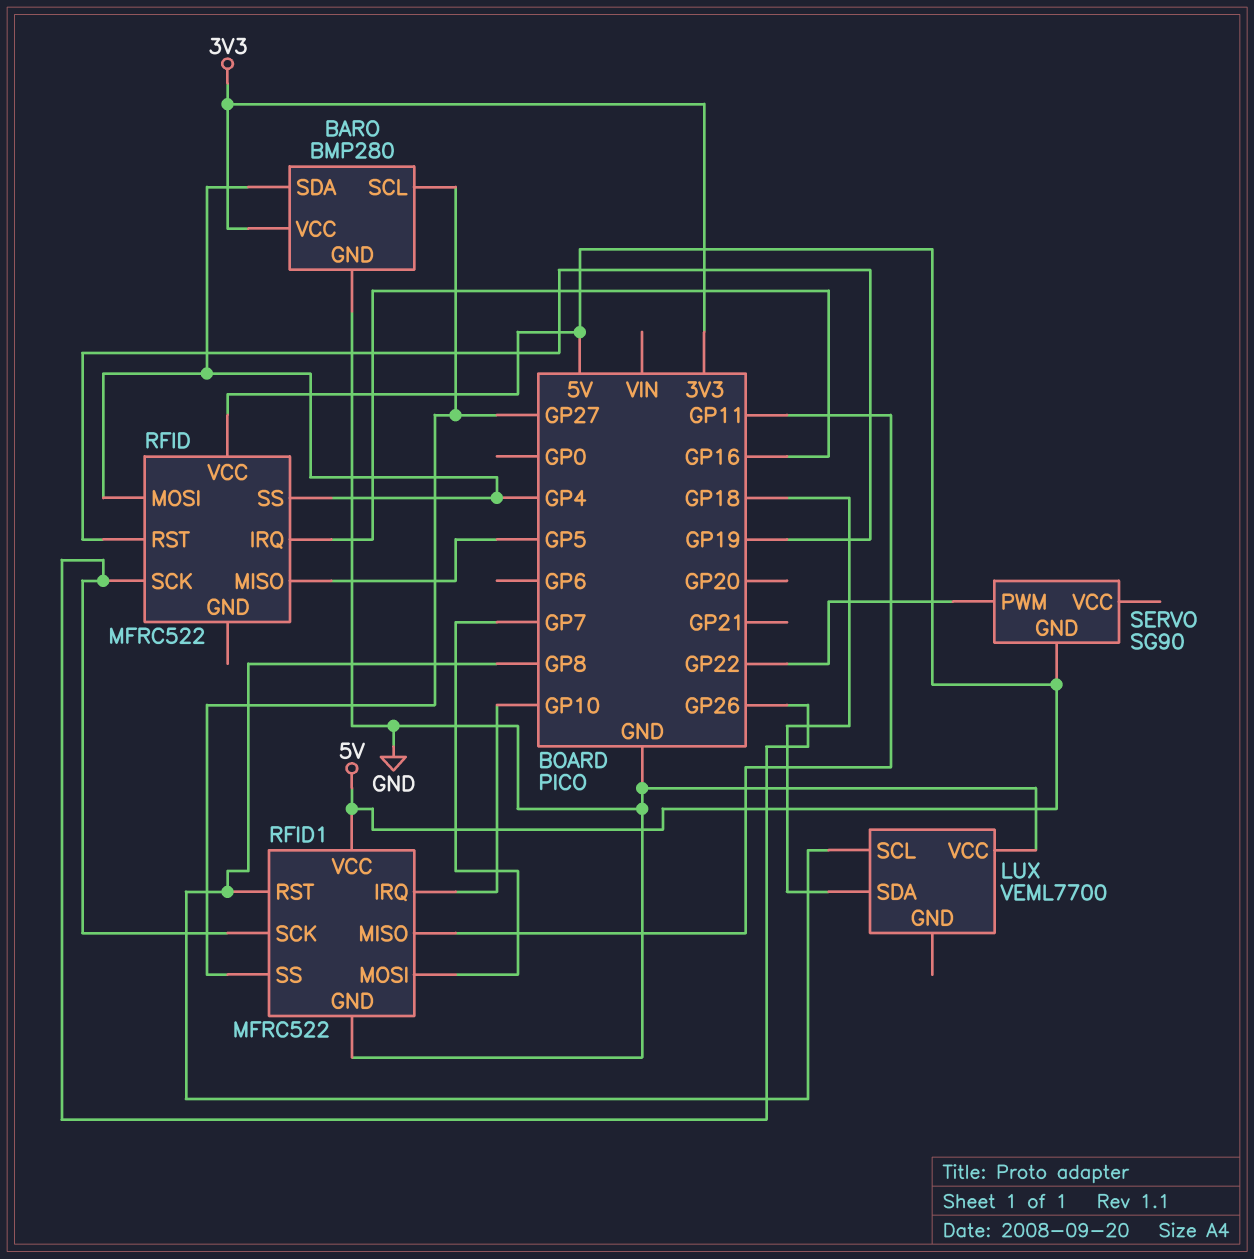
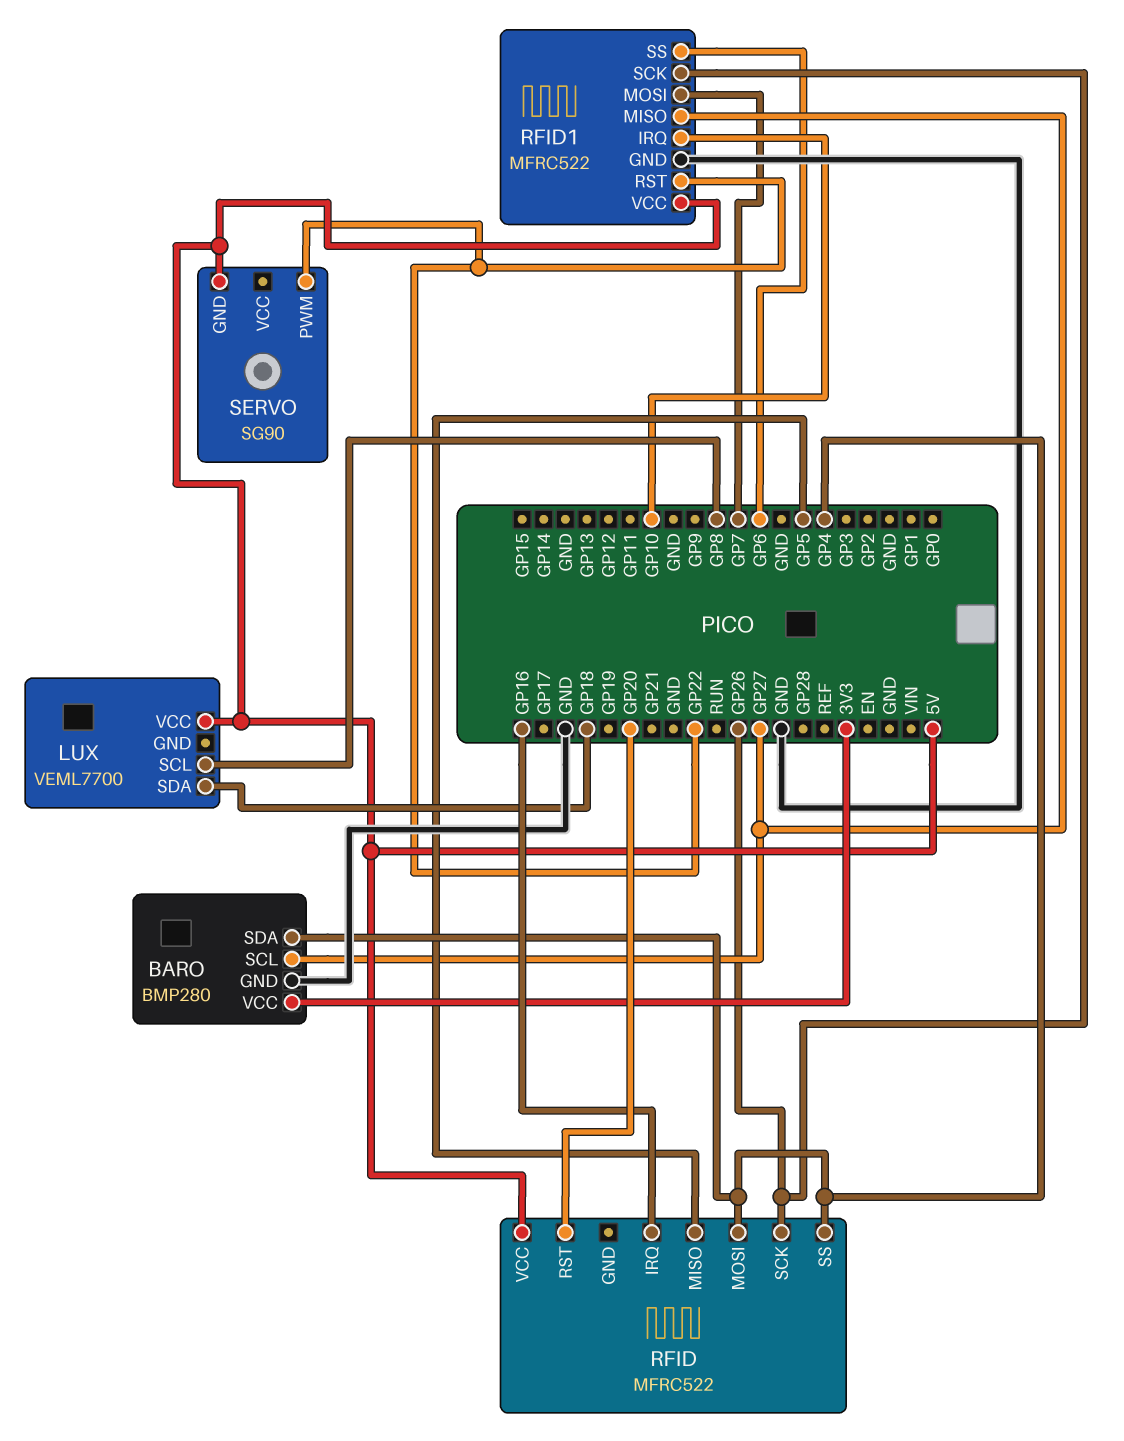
LUX pin VCC: GND -> 5V
RFID pin RST: GP19 -> GP20
RFID1 pin MISO: GP11 -> GP27
RFID1 pin RST: GP8 -> GP22
RFID1 pin SS: GP27 -> GP6

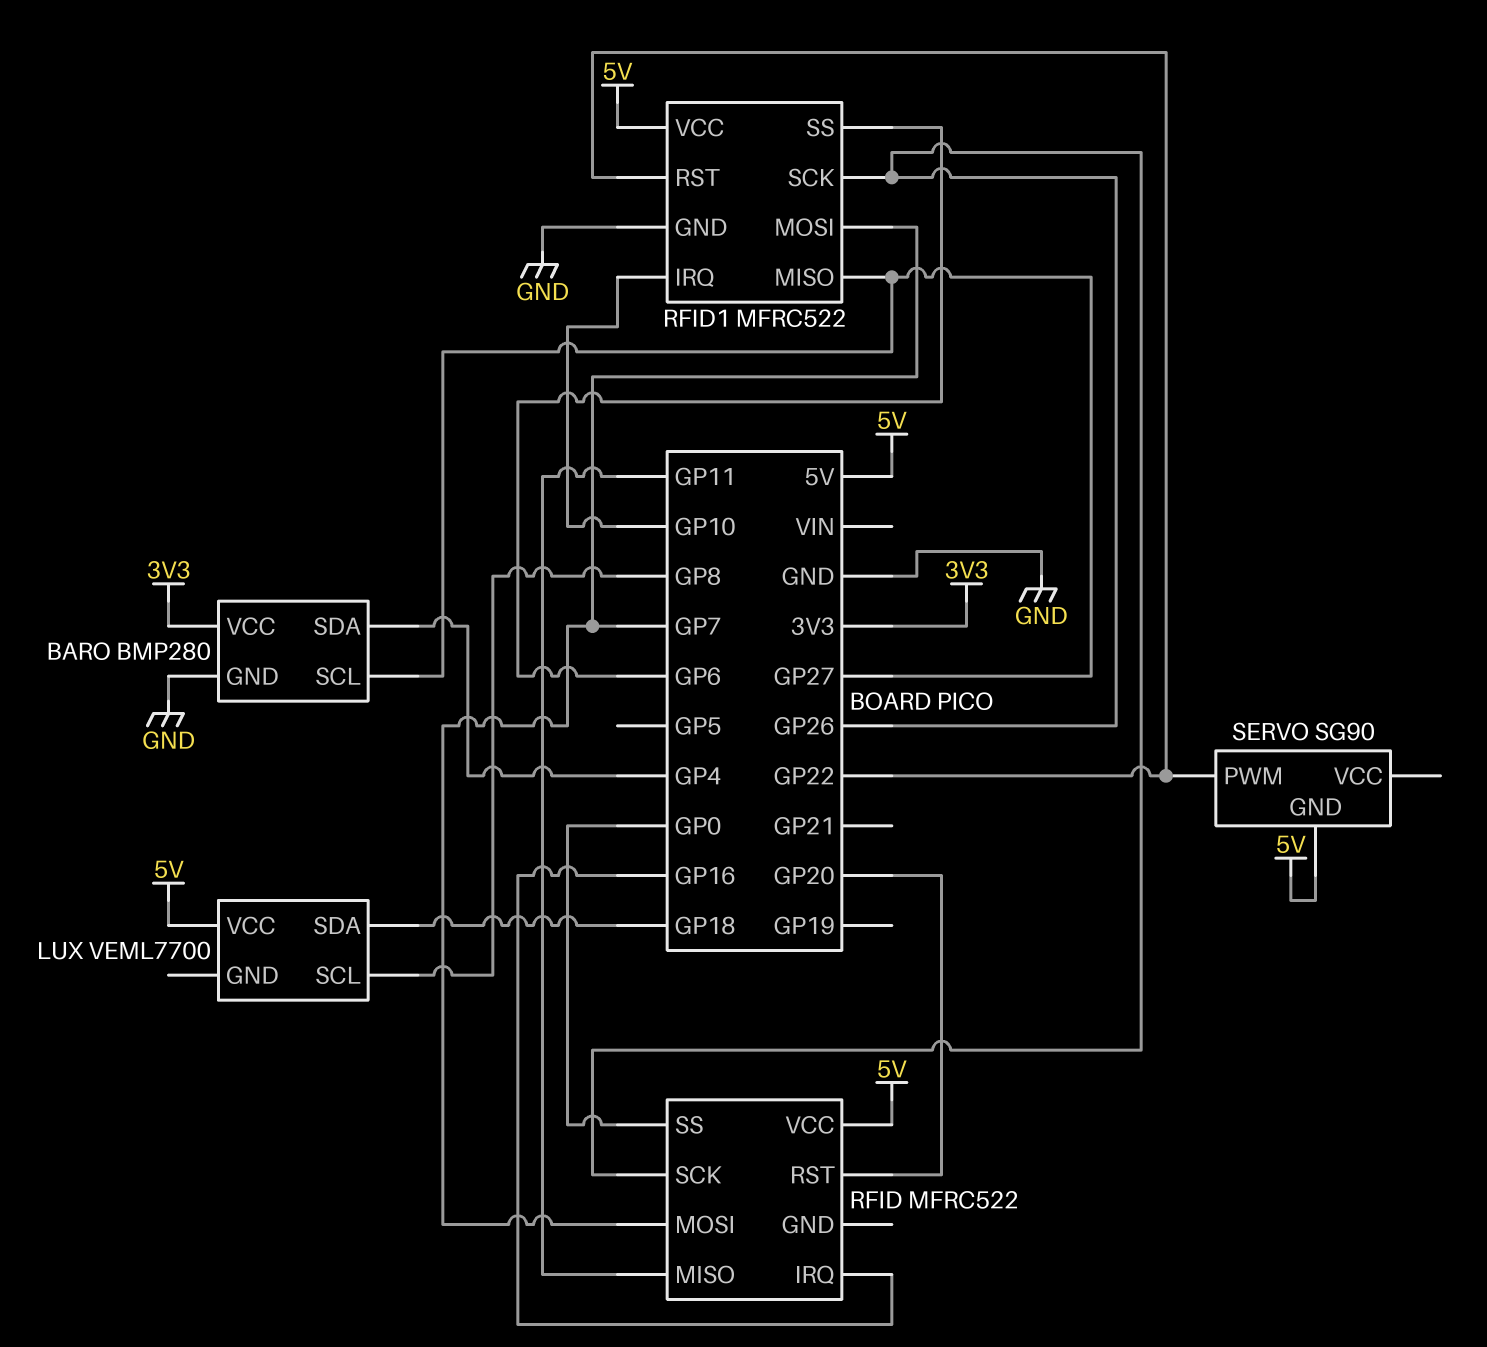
RFID pin MISO: GP5 -> GP11
RFID pin MOSI: GP4 -> GP7
RFID pin SS: GP4 -> GP0

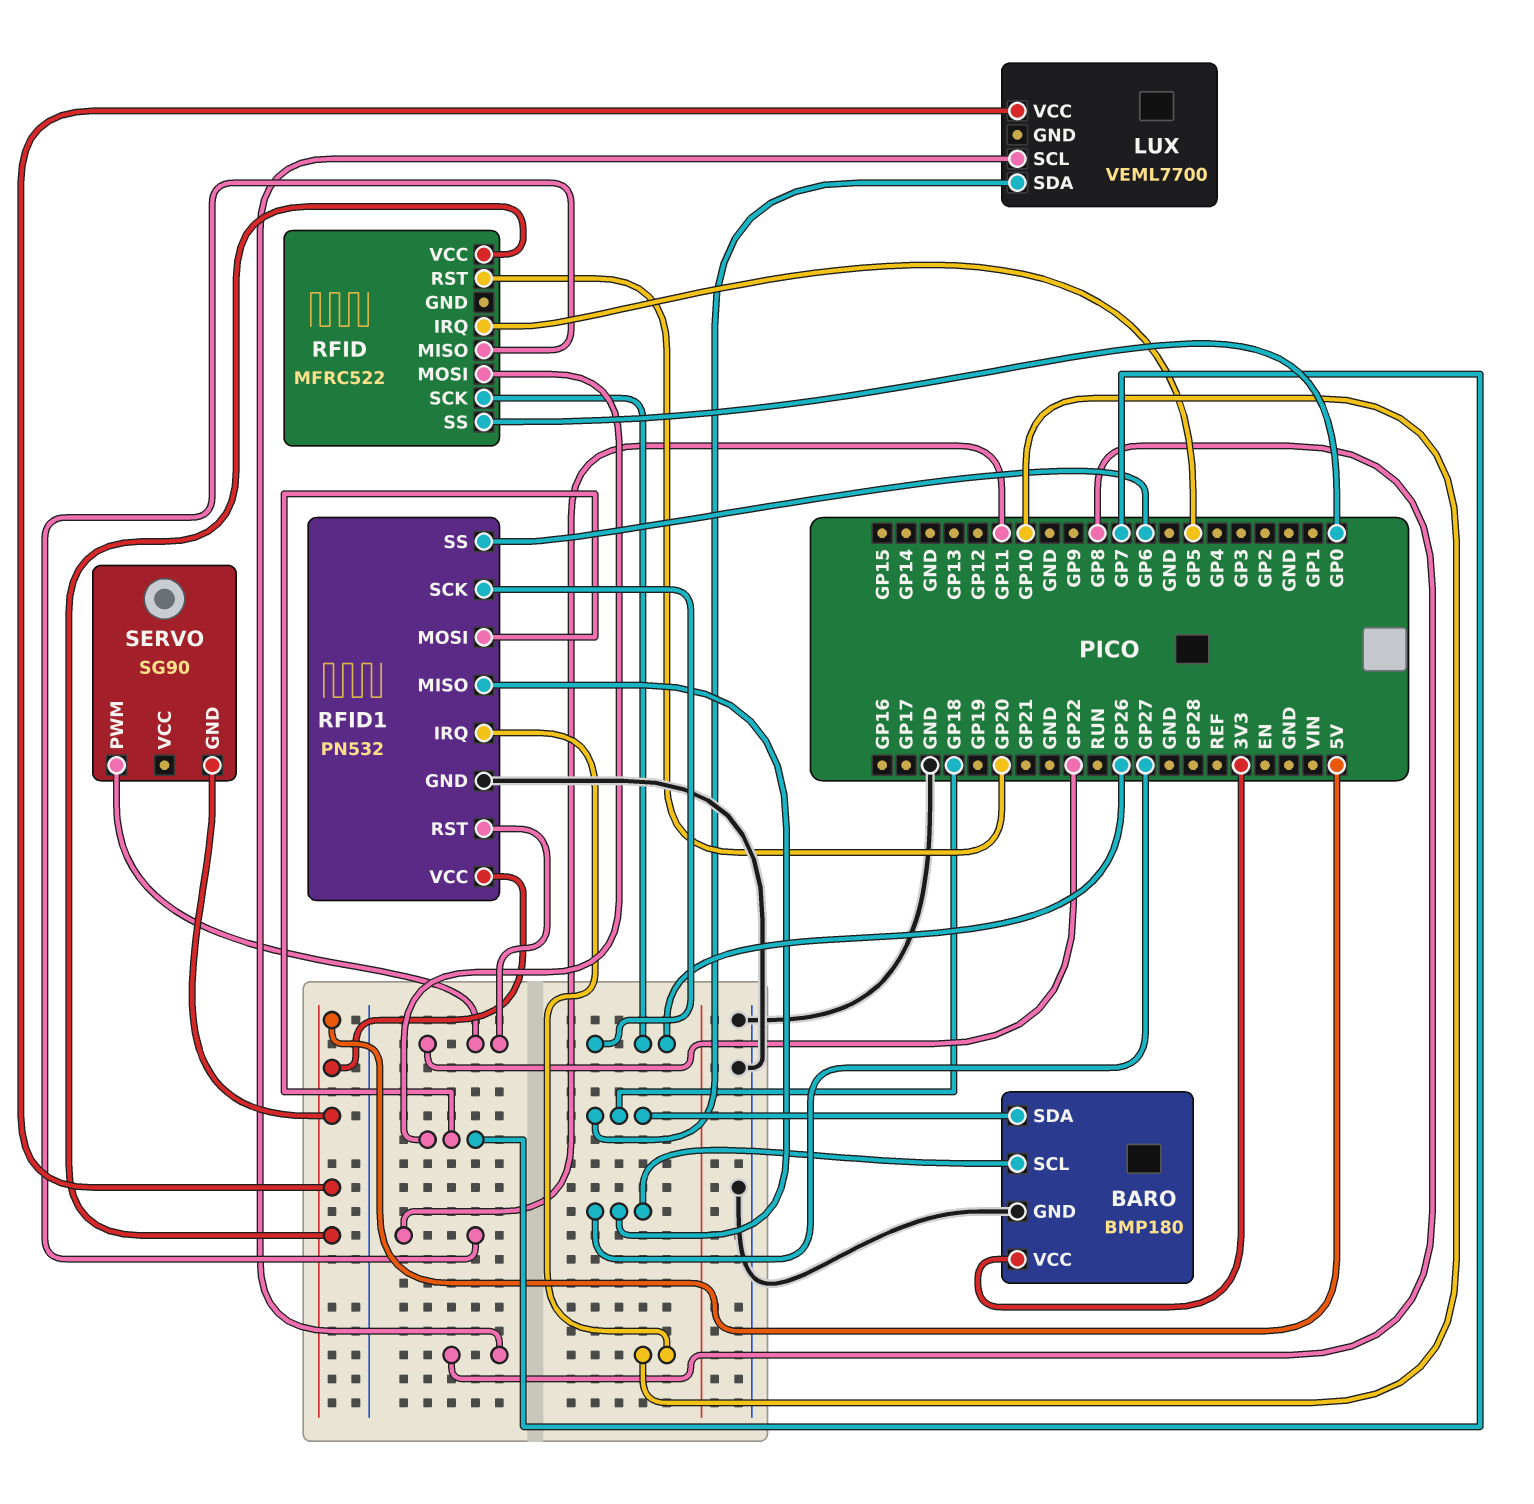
BARO: BMP280 -> BMP180
BARO pin SDA: GP4 -> GP18
RFID pin IRQ: GP16 -> GP5
RFID1: MFRC522 -> PN532

